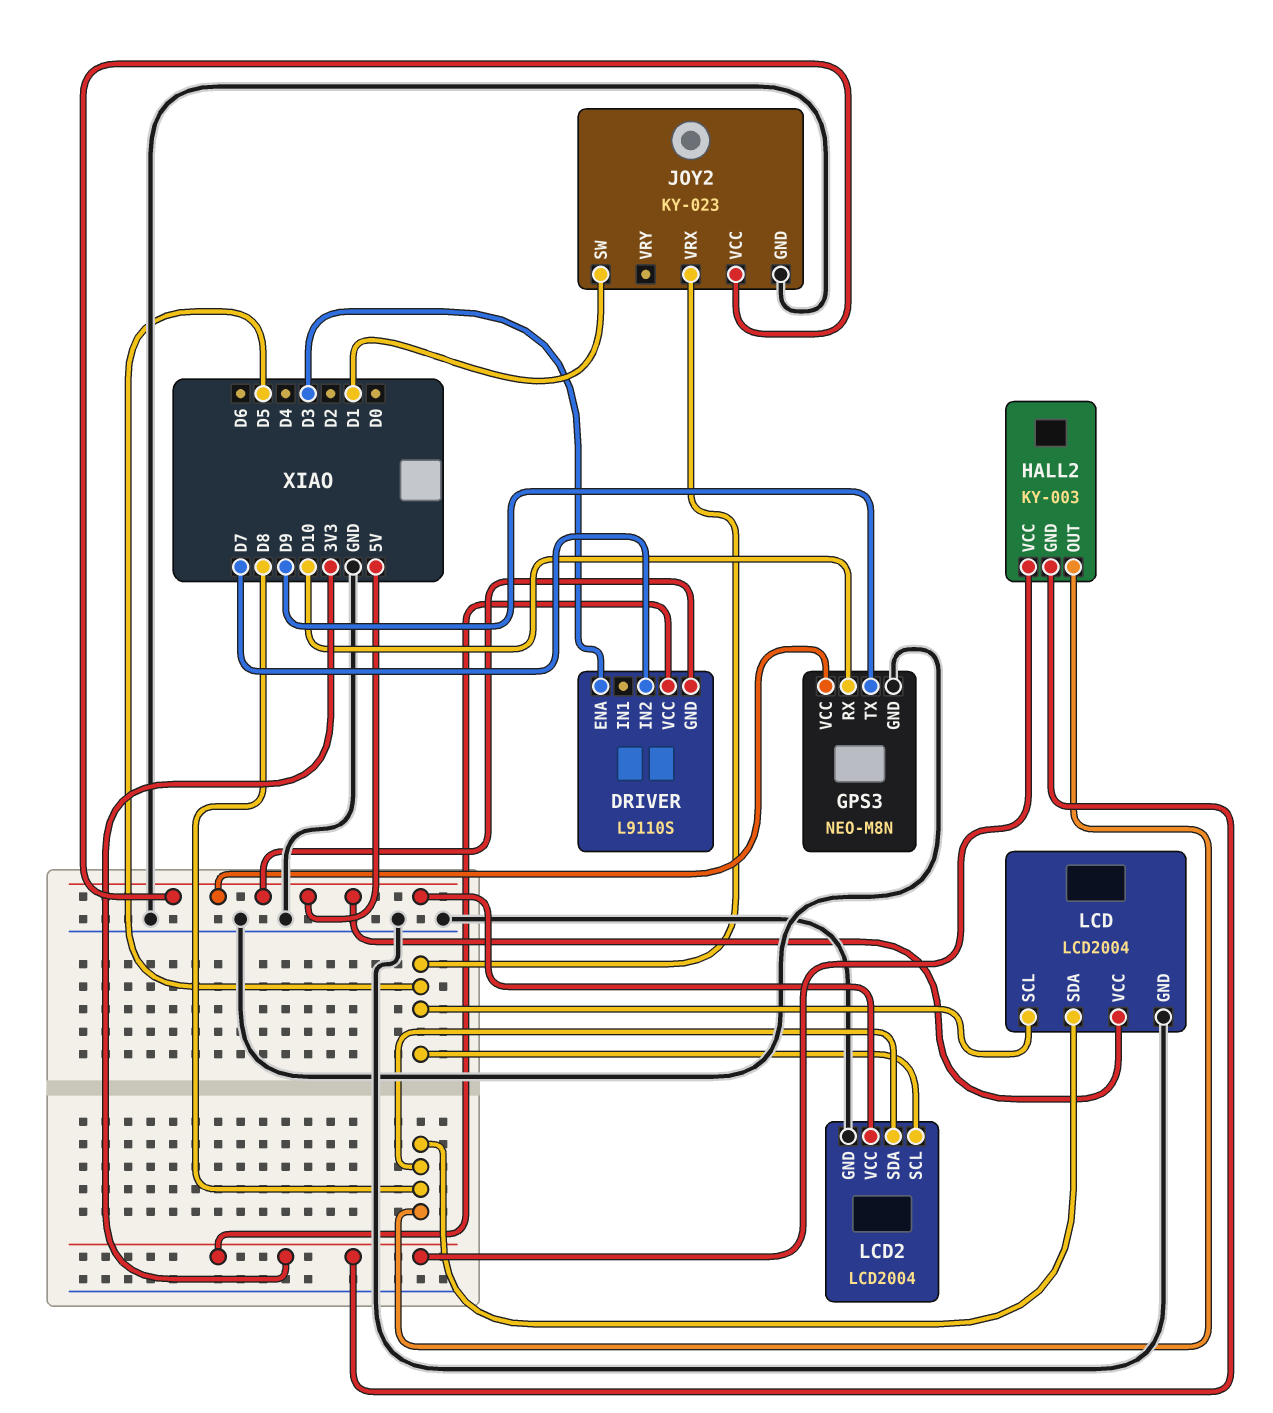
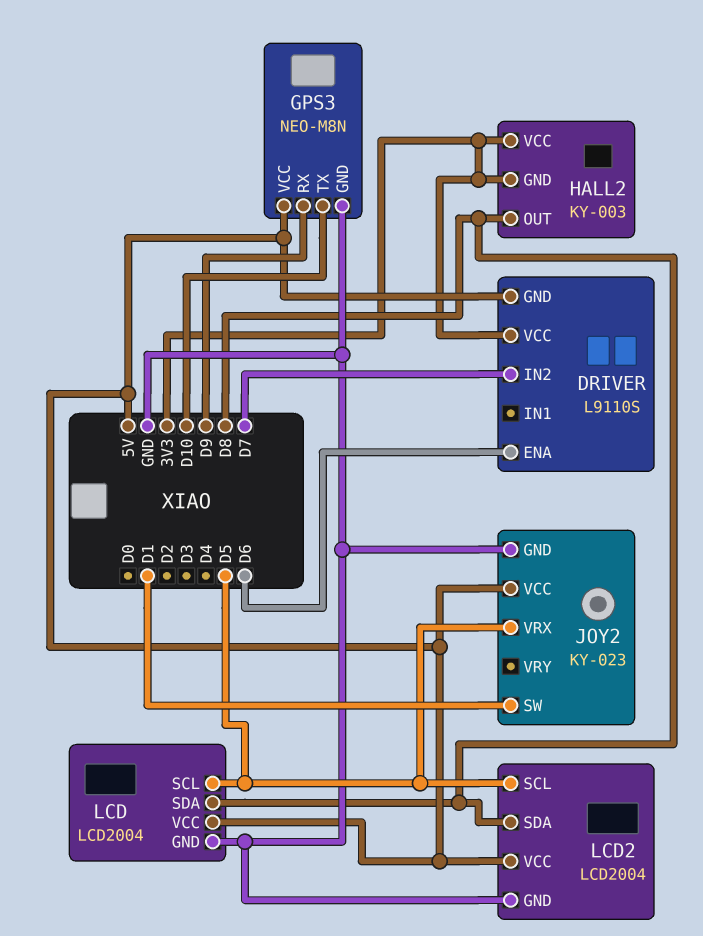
DRIVER pin ENA: D3 -> D6
GPS3 pin RX: D10 -> D9
GPS3 pin TX: D9 -> D10

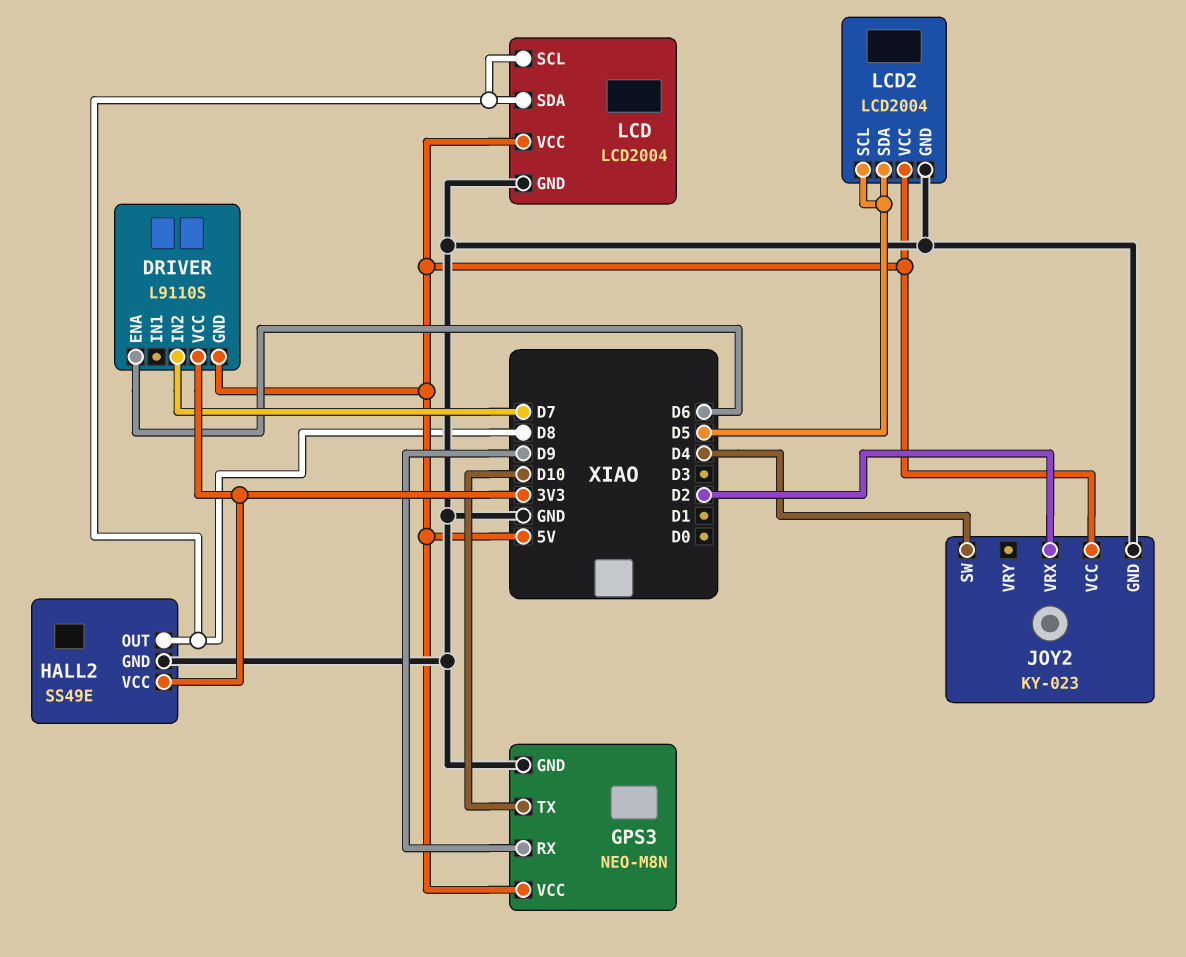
HALL2: KY-003 -> SS49E
HALL2 pin GND: 3V3 -> GND
JOY2 pin SW: D1 -> D4
JOY2 pin VRX: D5 -> D2
LCD pin SCL: D5 -> D8
LCD2 pin SDA: D8 -> D5

